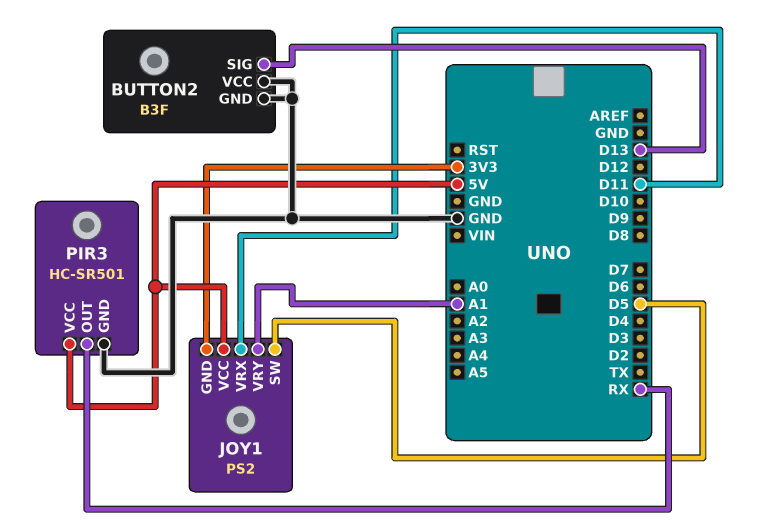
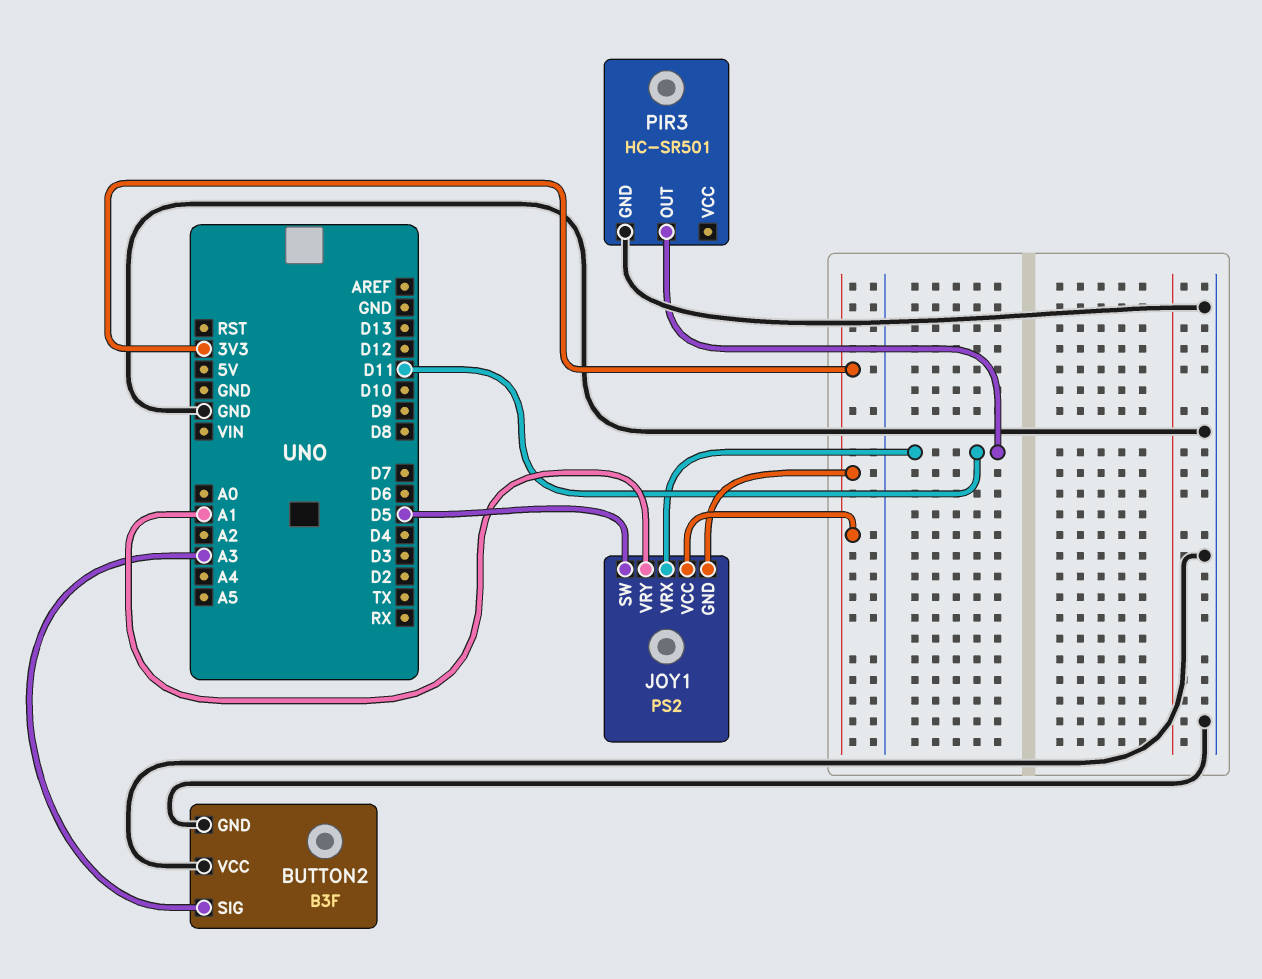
BUTTON2 pin SIG: D13 -> A3
JOY1 pin VCC: 5V -> 3V3
PIR3 pin OUT: RX -> D11
PIR3 pin VCC: 5V -> none

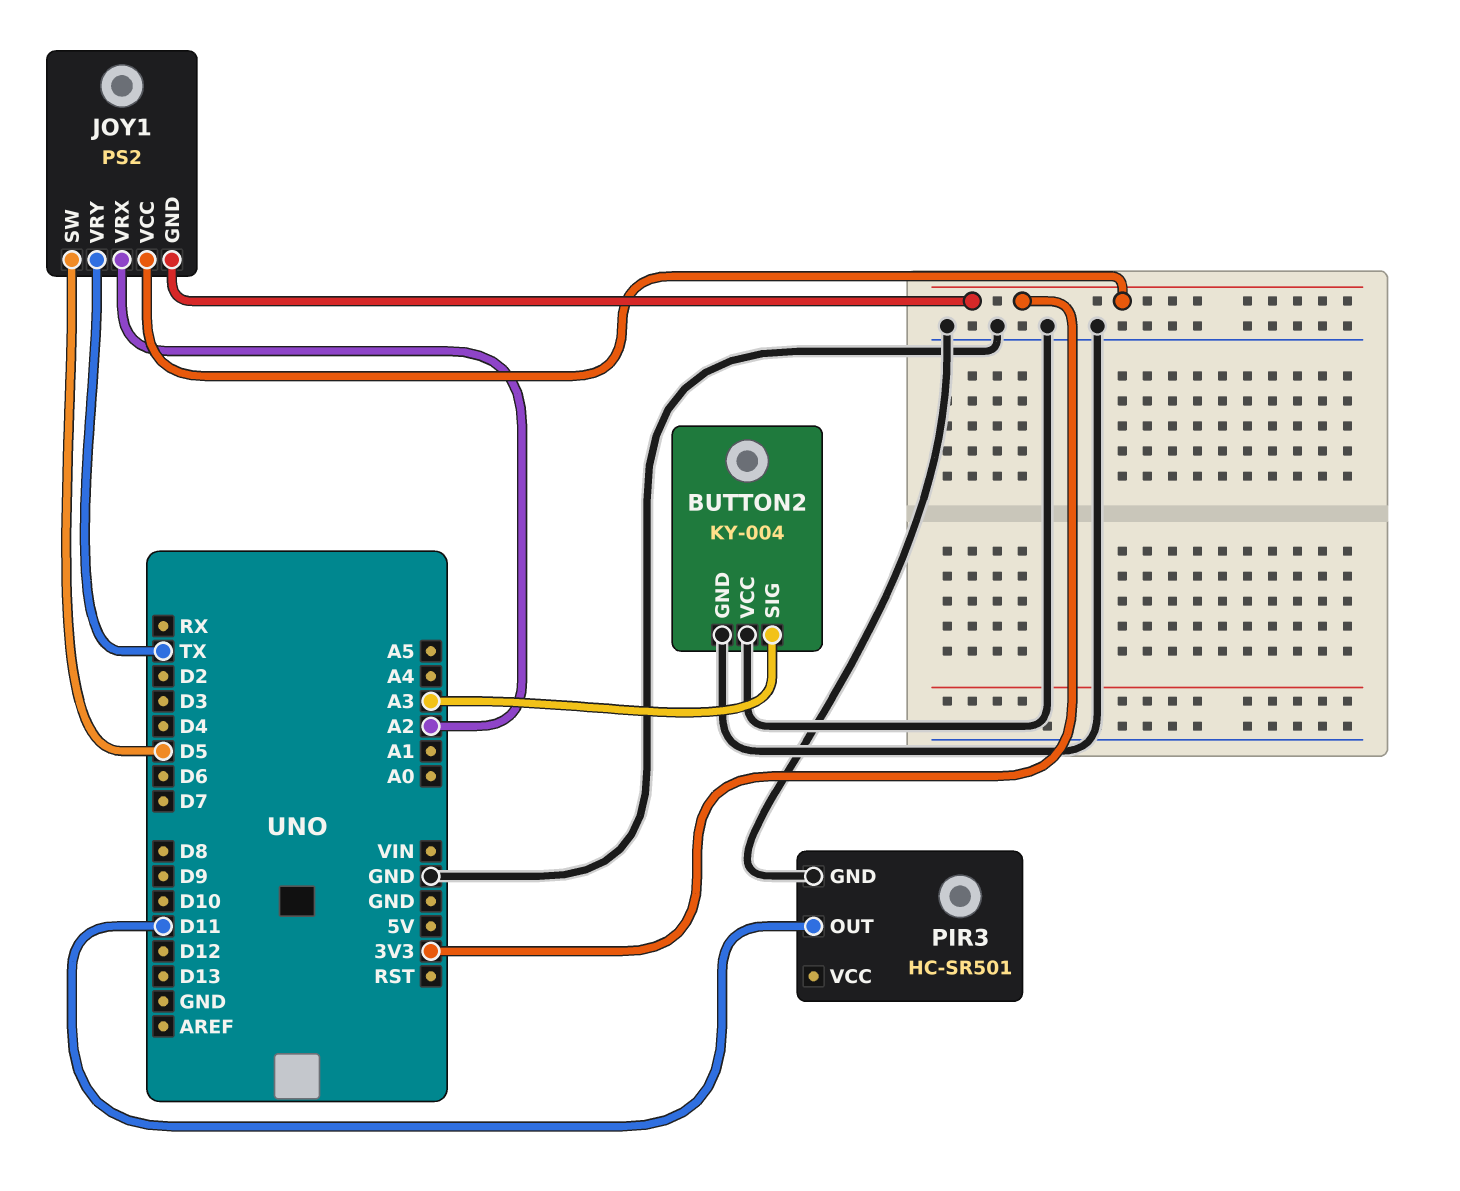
BUTTON2: B3F -> KY-004
JOY1 pin VRX: D11 -> A2
JOY1 pin VRY: A1 -> TX

